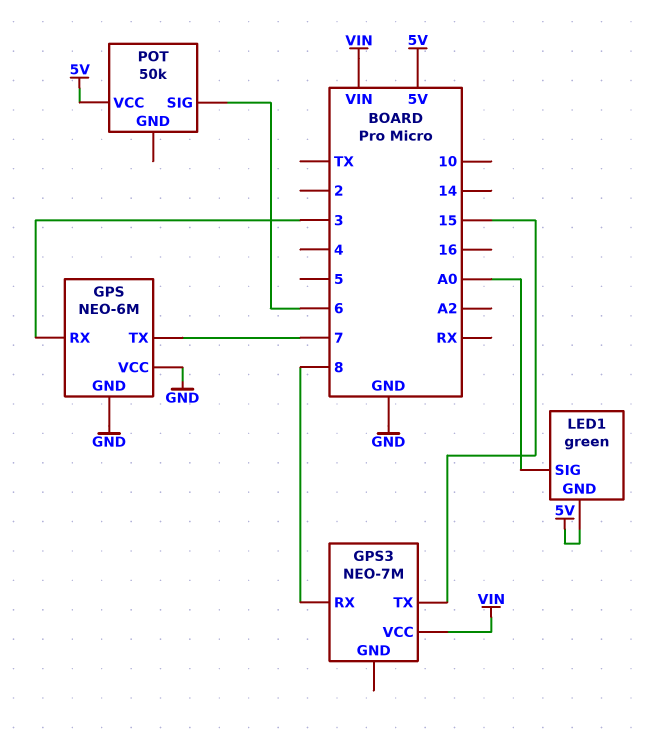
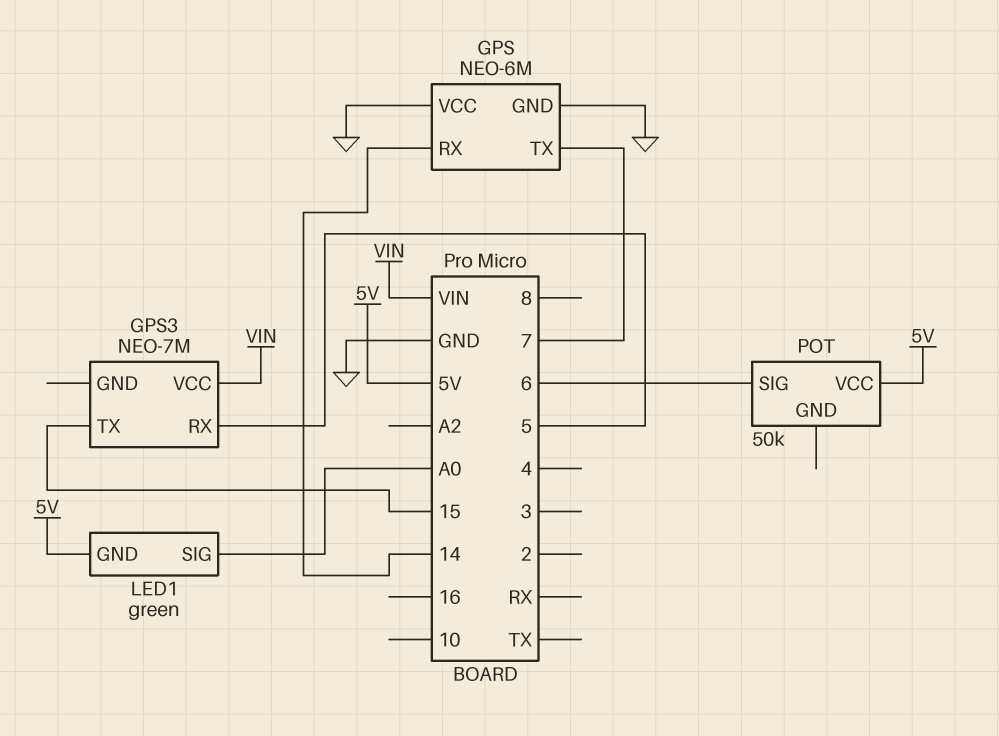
GPS pin RX: 3 -> 14
GPS3 pin RX: 8 -> 5

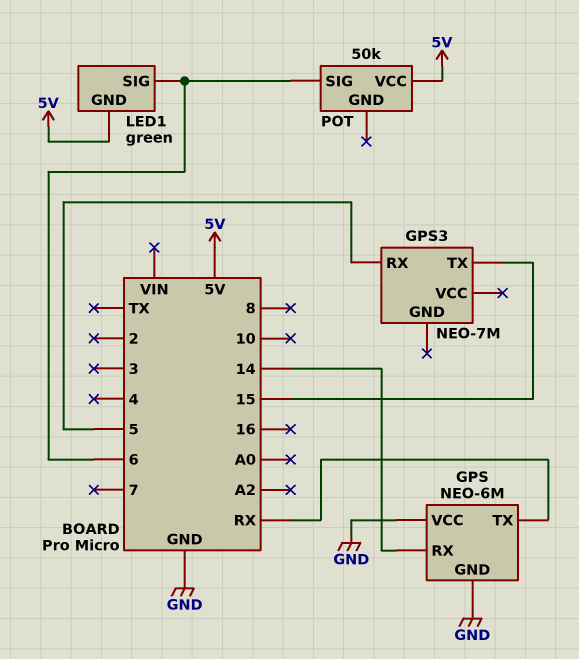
GPS pin TX: 7 -> RX
GPS3 pin VCC: VIN -> none
LED1 pin SIG: A0 -> 6

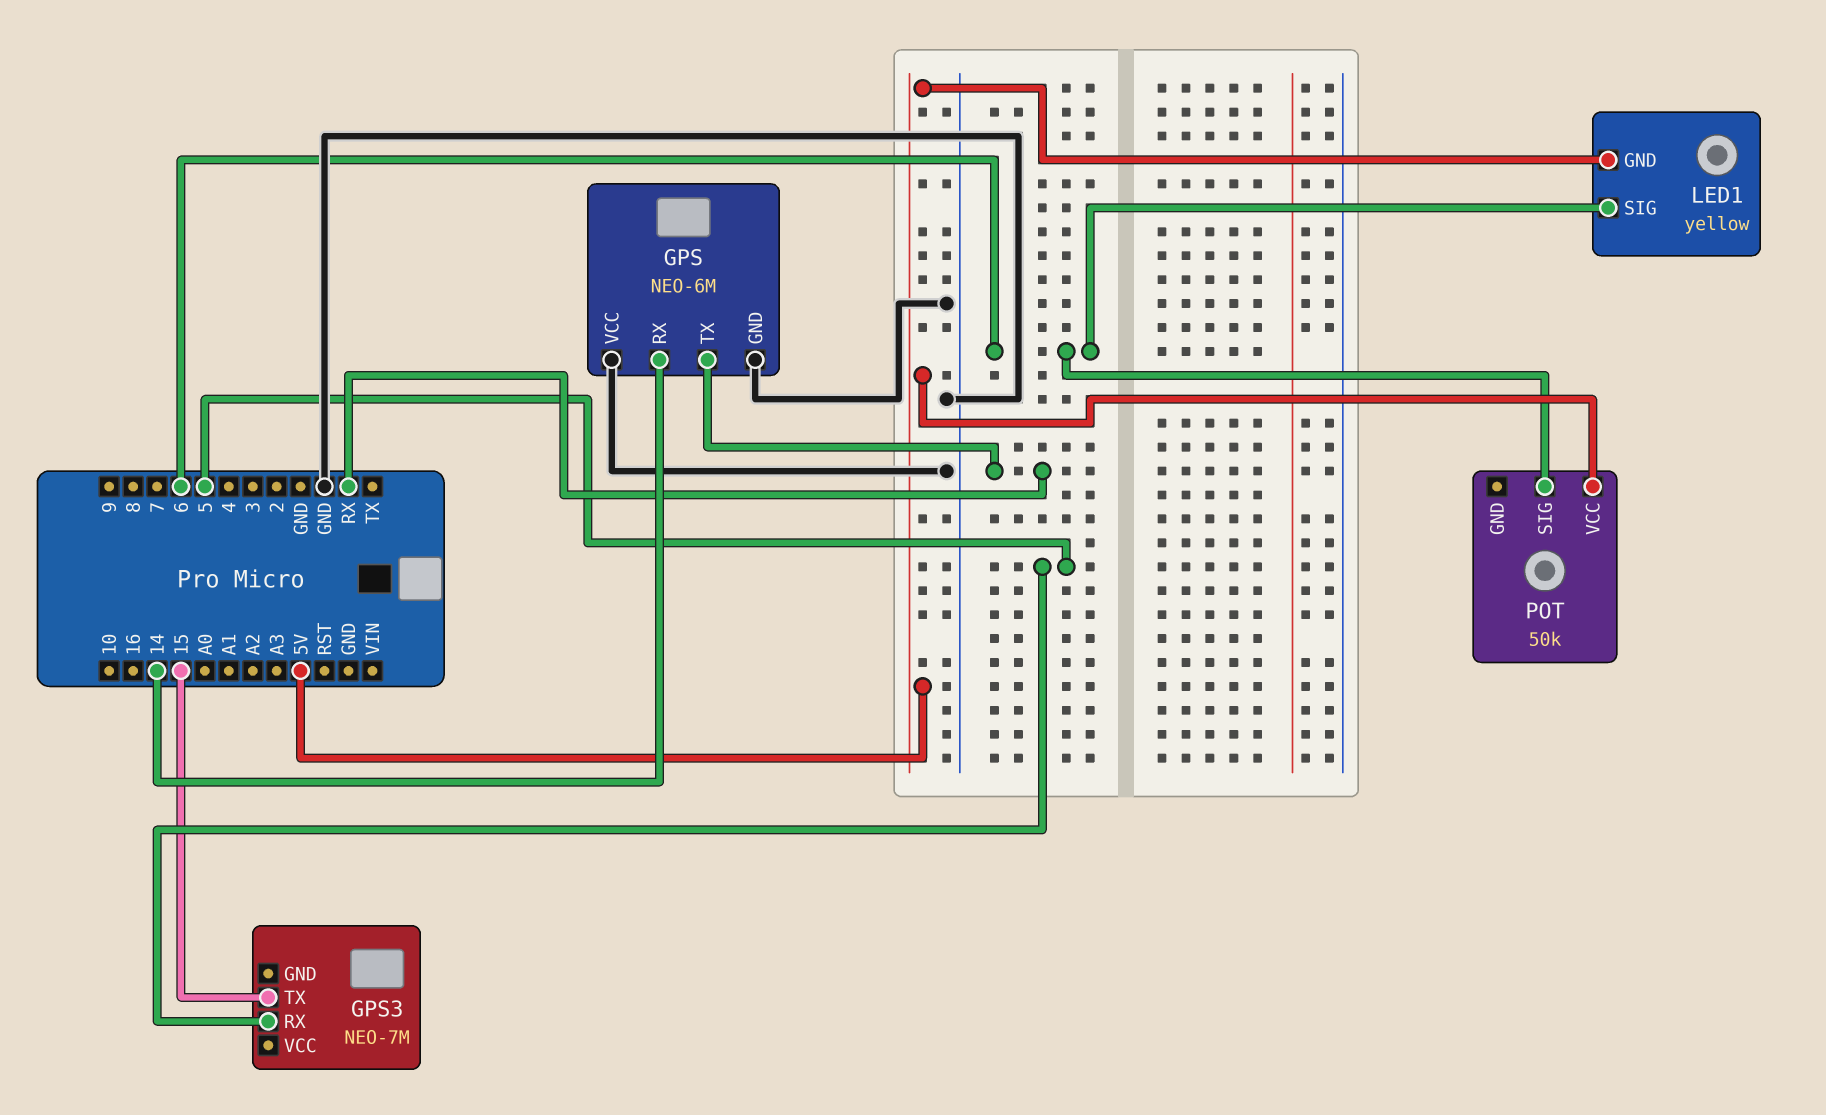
LED1: green -> yellow

